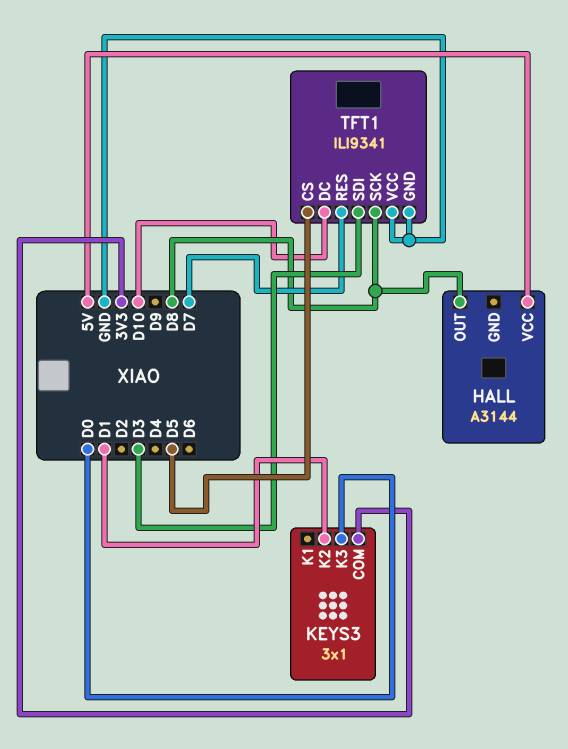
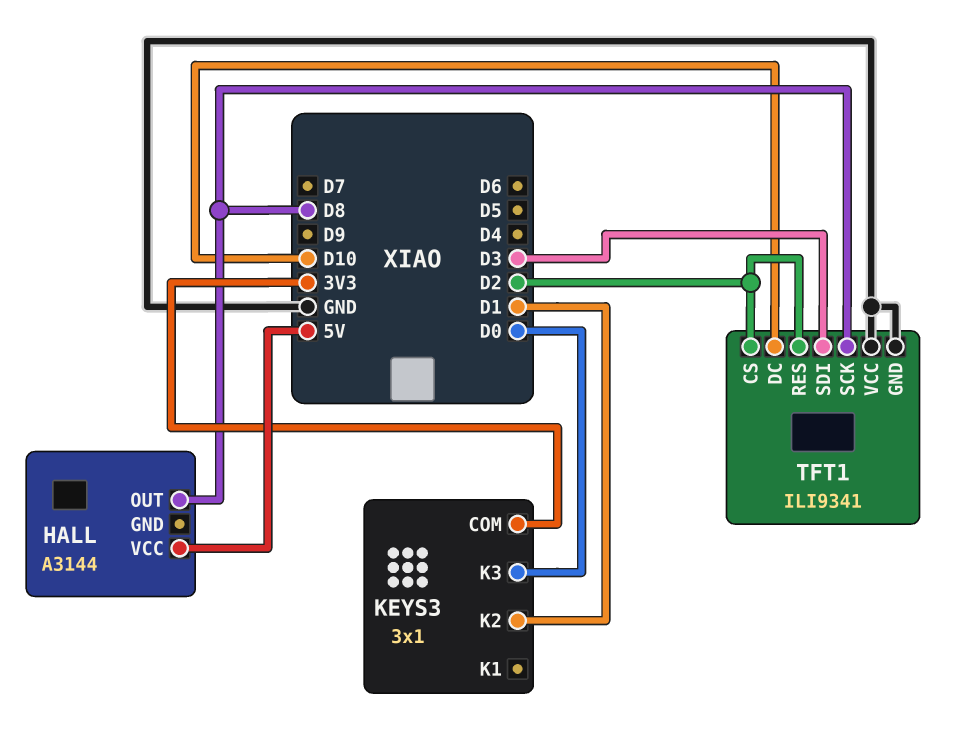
TFT1 pin CS: D5 -> D2
TFT1 pin RES: D7 -> D2

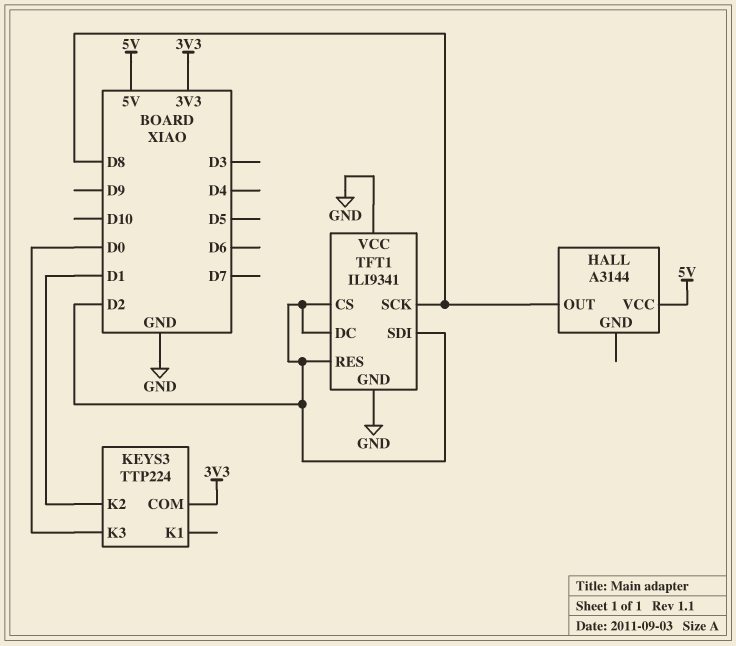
KEYS3: 3x1 -> TTP224
TFT1 pin DC: D10 -> D2
TFT1 pin SDI: D3 -> D2

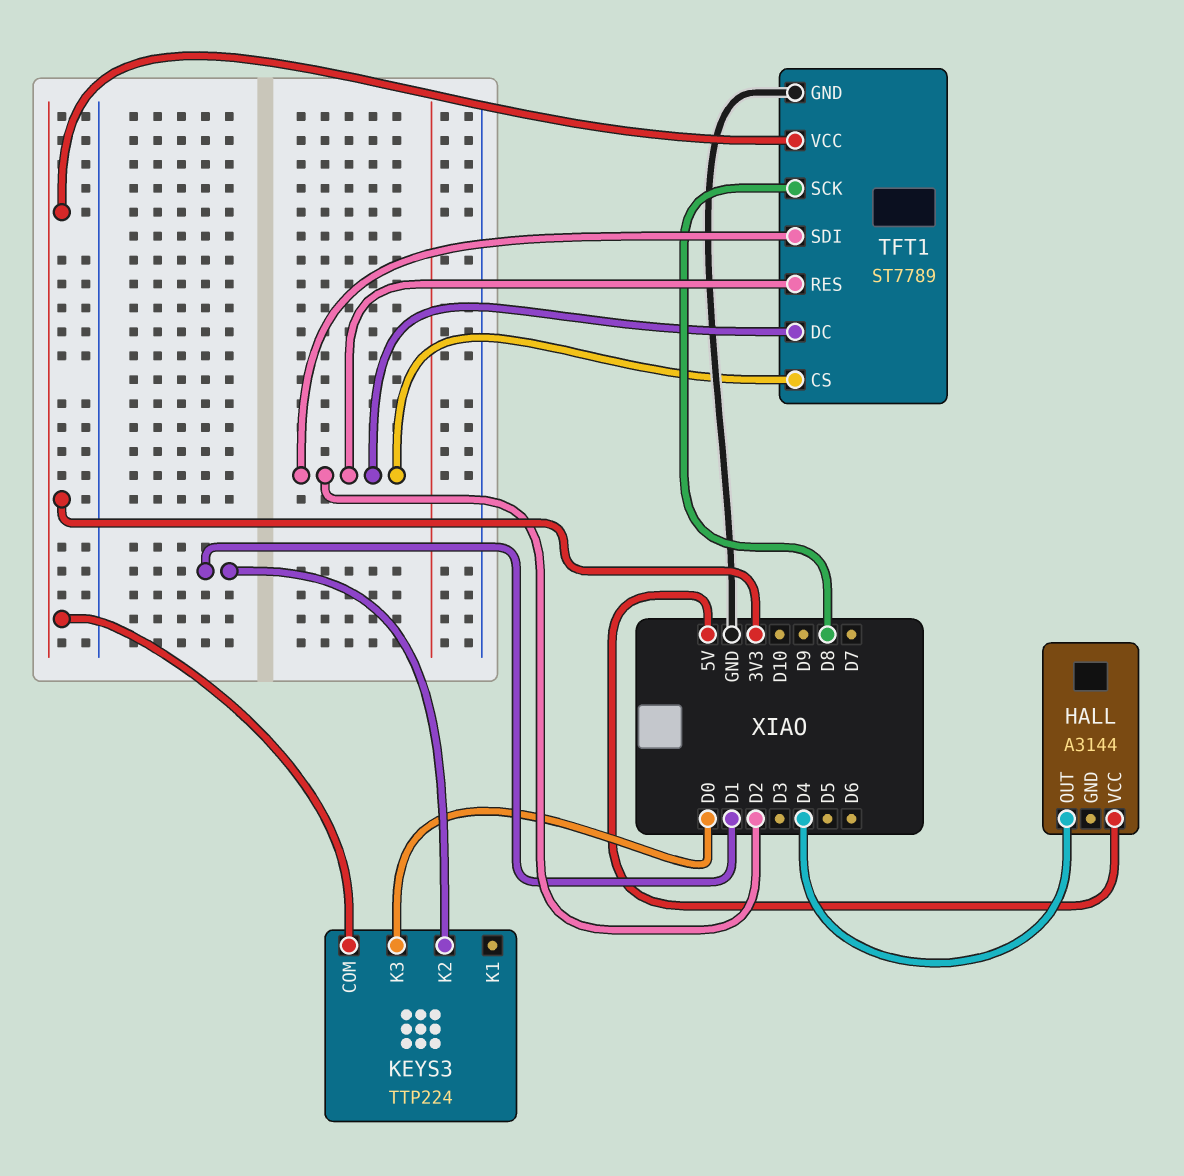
HALL pin OUT: D8 -> D4
TFT1: ILI9341 -> ST7789
TFT1 pin VCC: GND -> 3V3

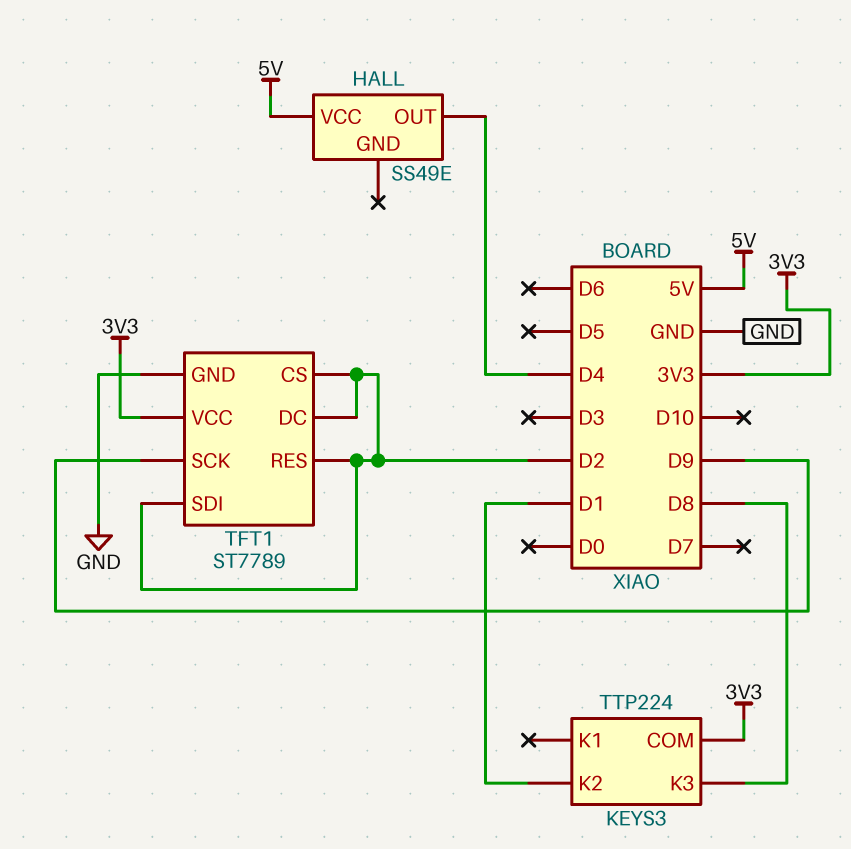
HALL: A3144 -> SS49E
KEYS3 pin K3: D0 -> D8
TFT1 pin SCK: D8 -> D9

